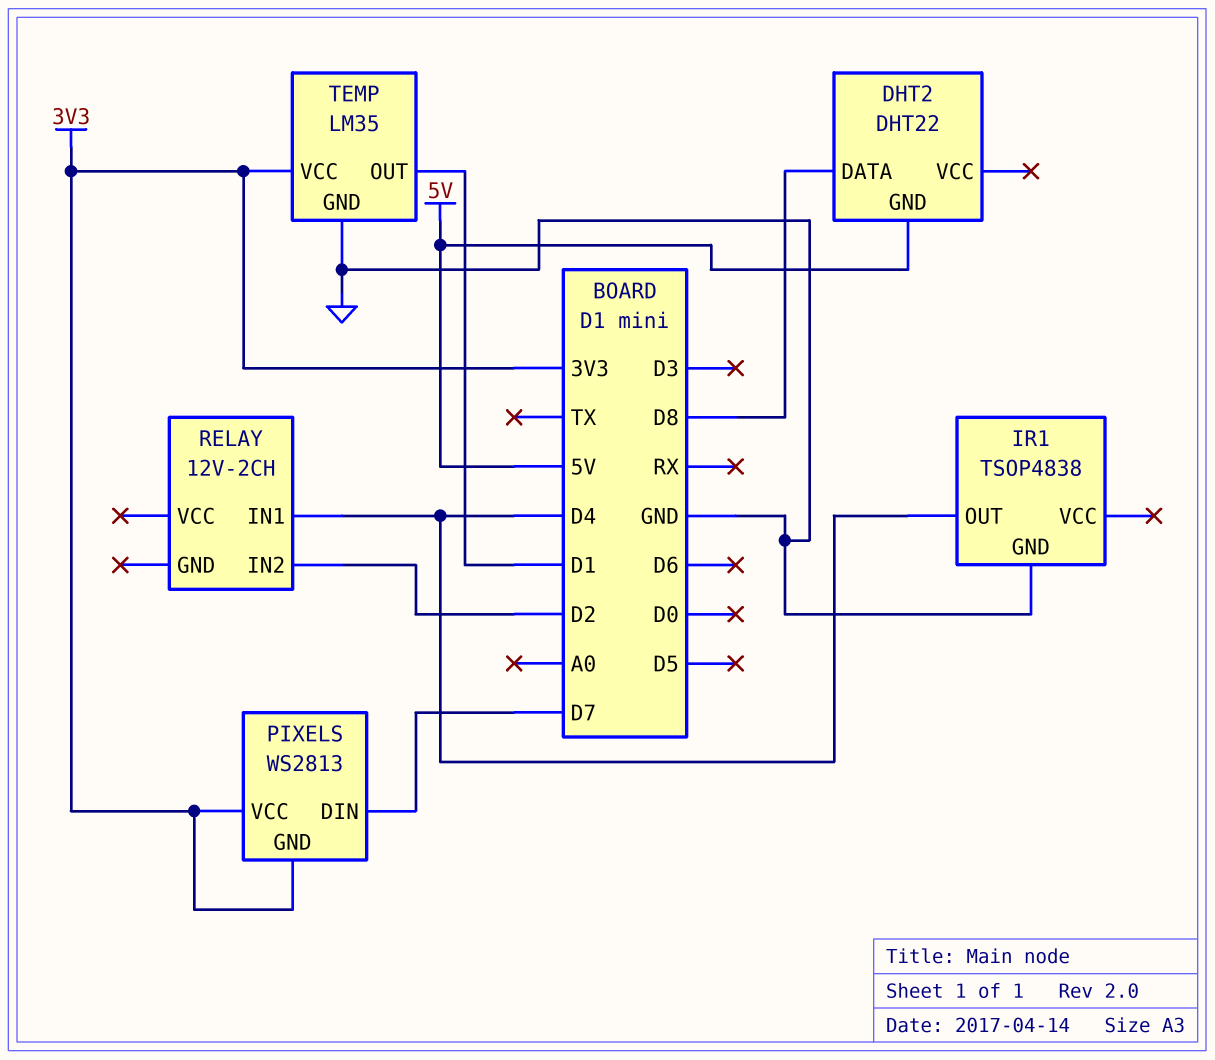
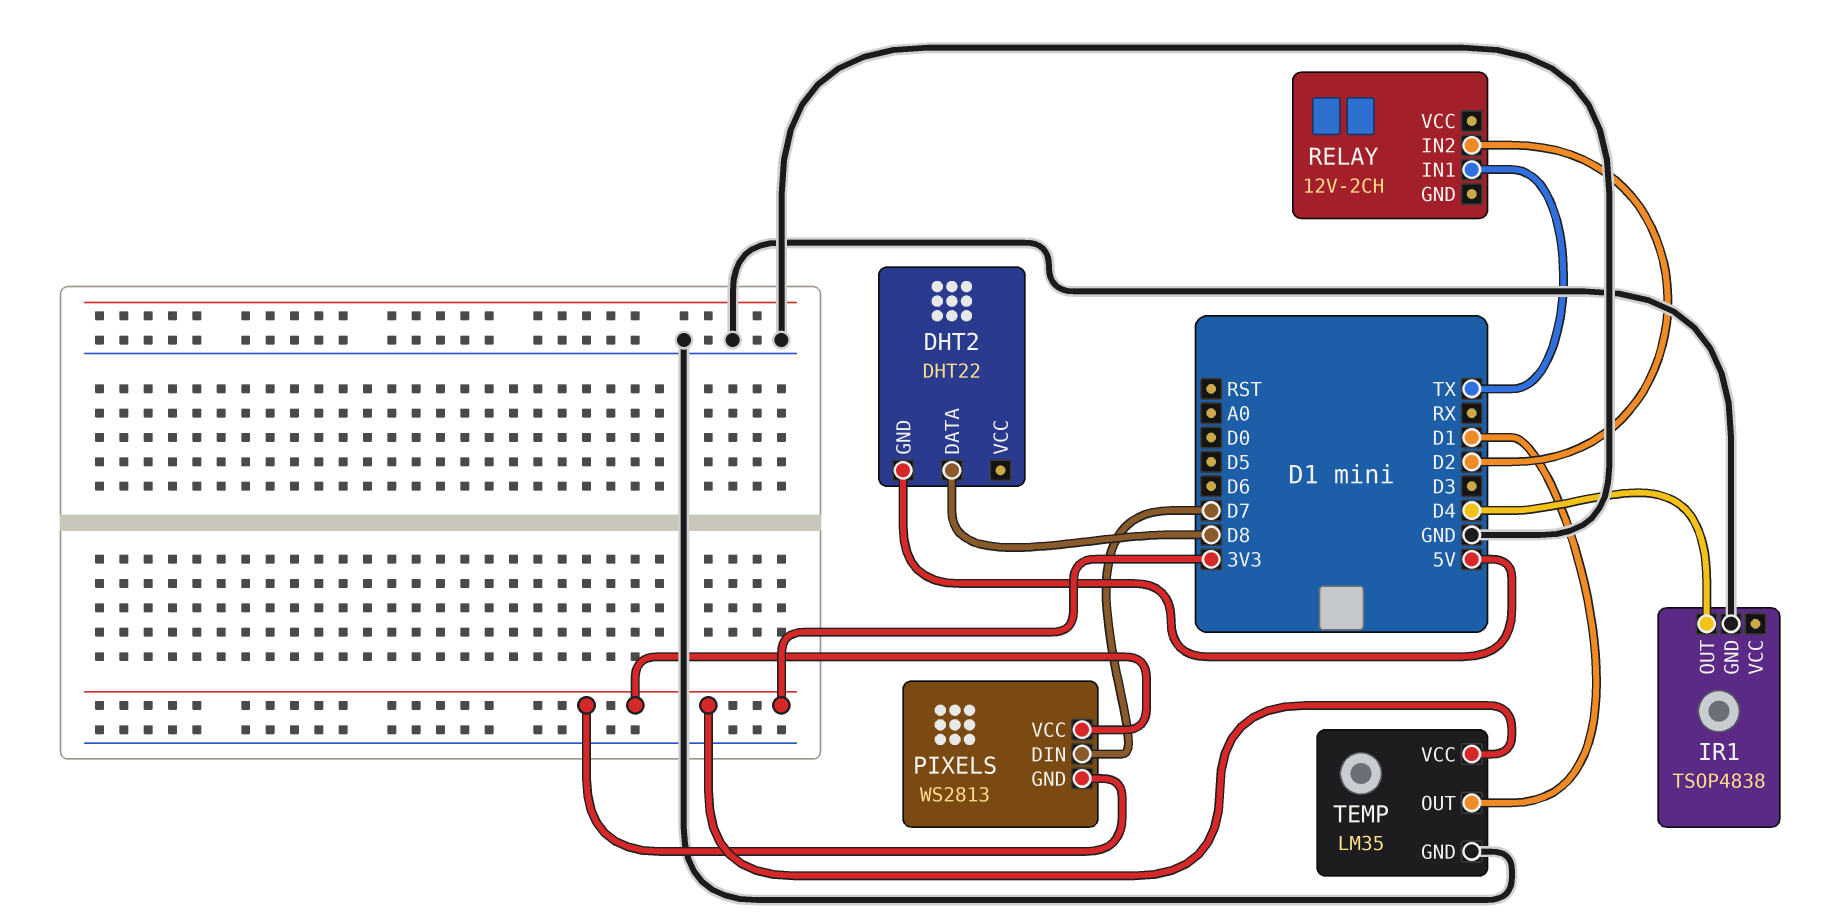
RELAY pin IN1: D4 -> TX

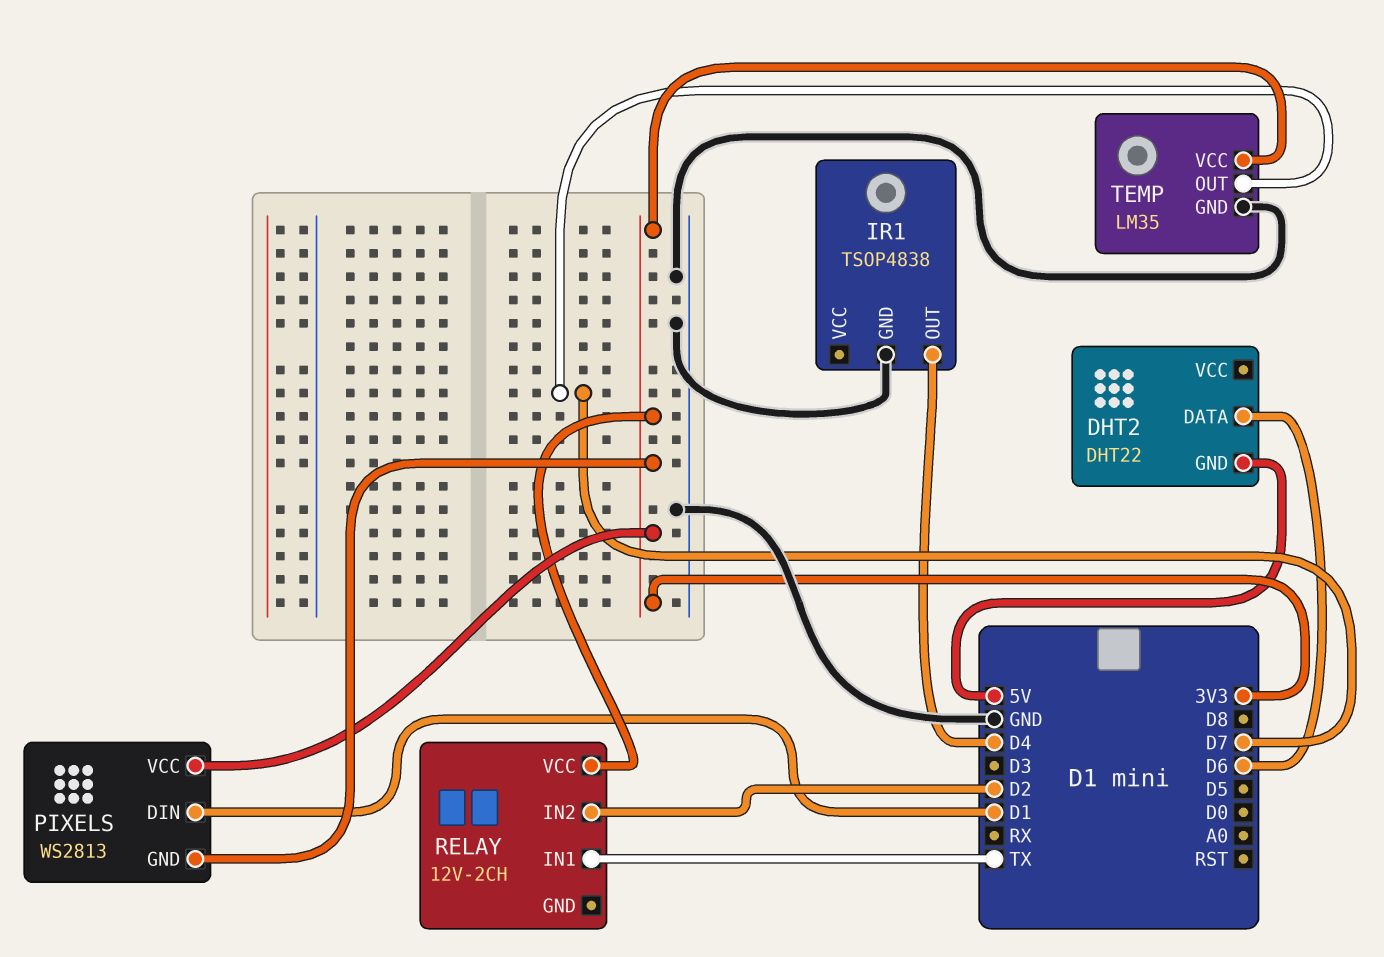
DHT2 pin DATA: D8 -> D6
PIXELS pin DIN: D7 -> D1
RELAY pin VCC: none -> 3V3
TEMP pin OUT: D1 -> D7

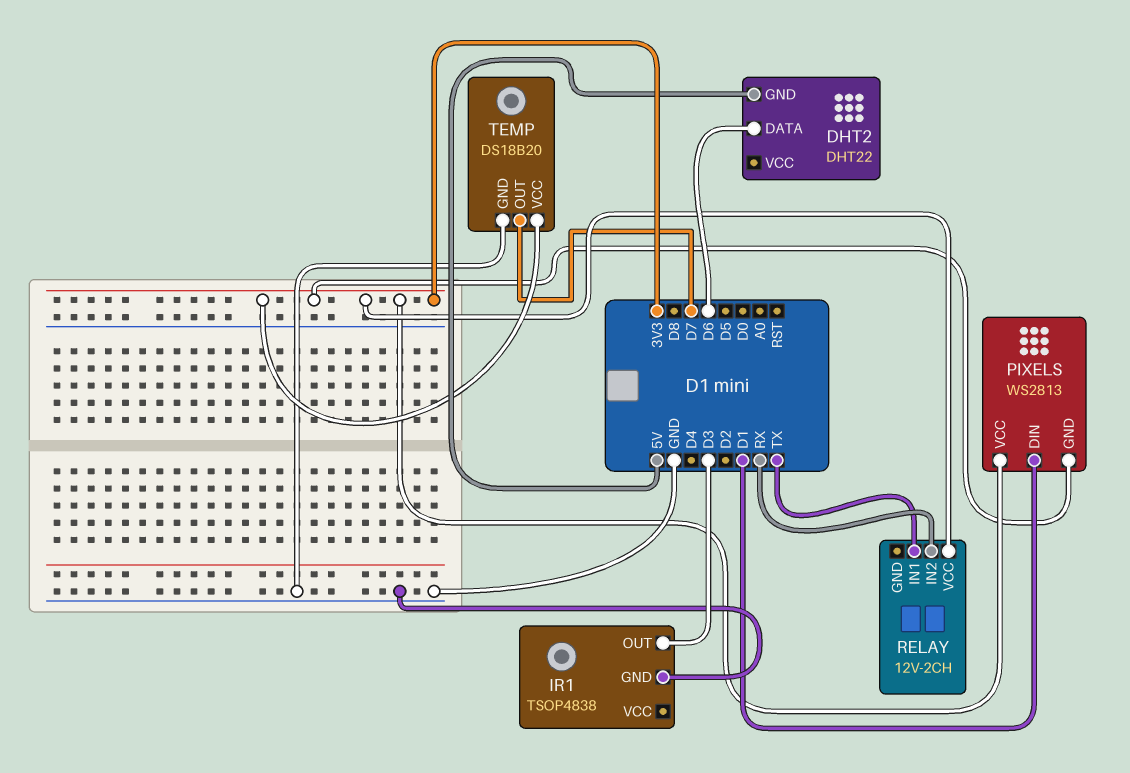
IR1 pin OUT: D4 -> D3
RELAY pin IN2: D2 -> RX
TEMP: LM35 -> DS18B20

